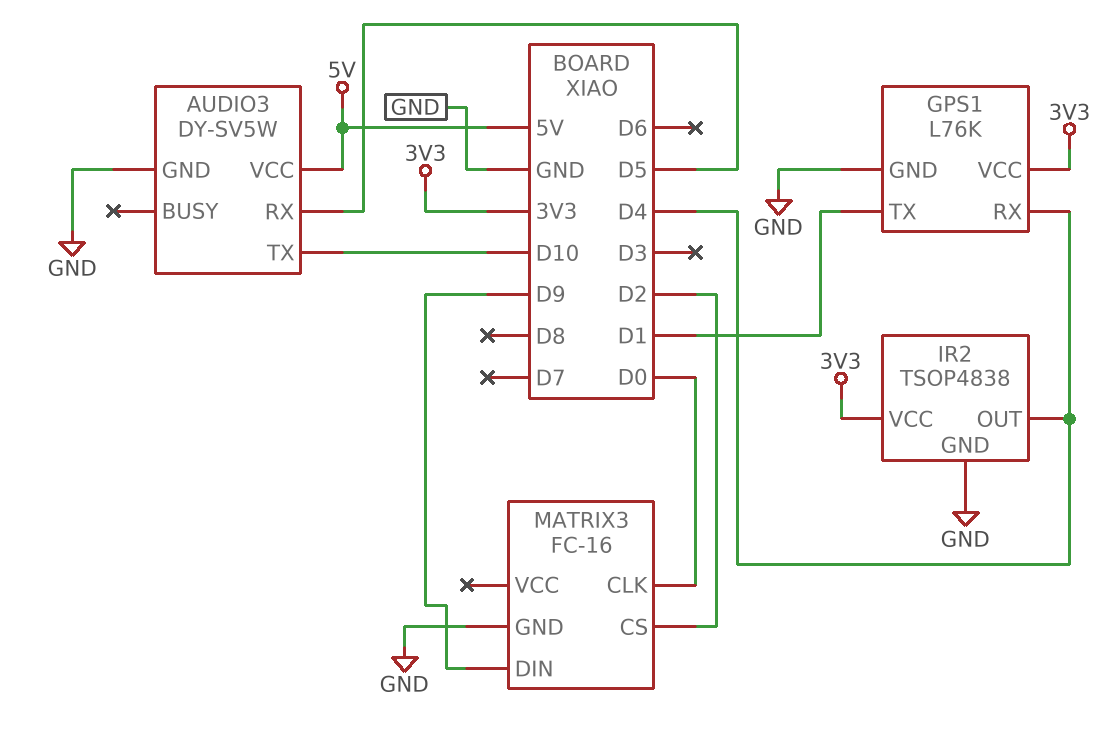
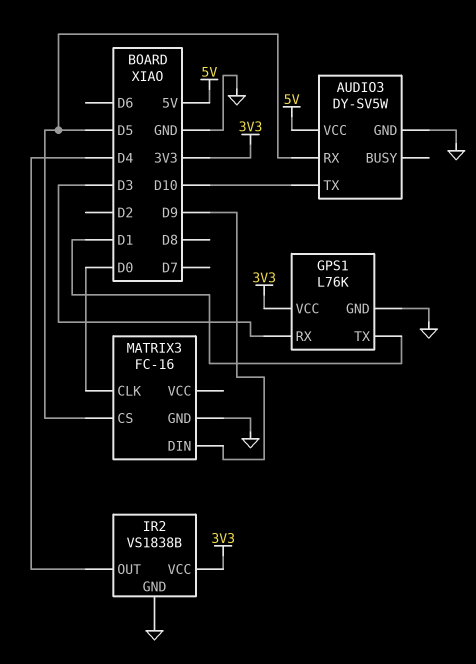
GPS1 pin RX: D4 -> D3
IR2: TSOP4838 -> VS1838B
MATRIX3 pin CS: D2 -> D5

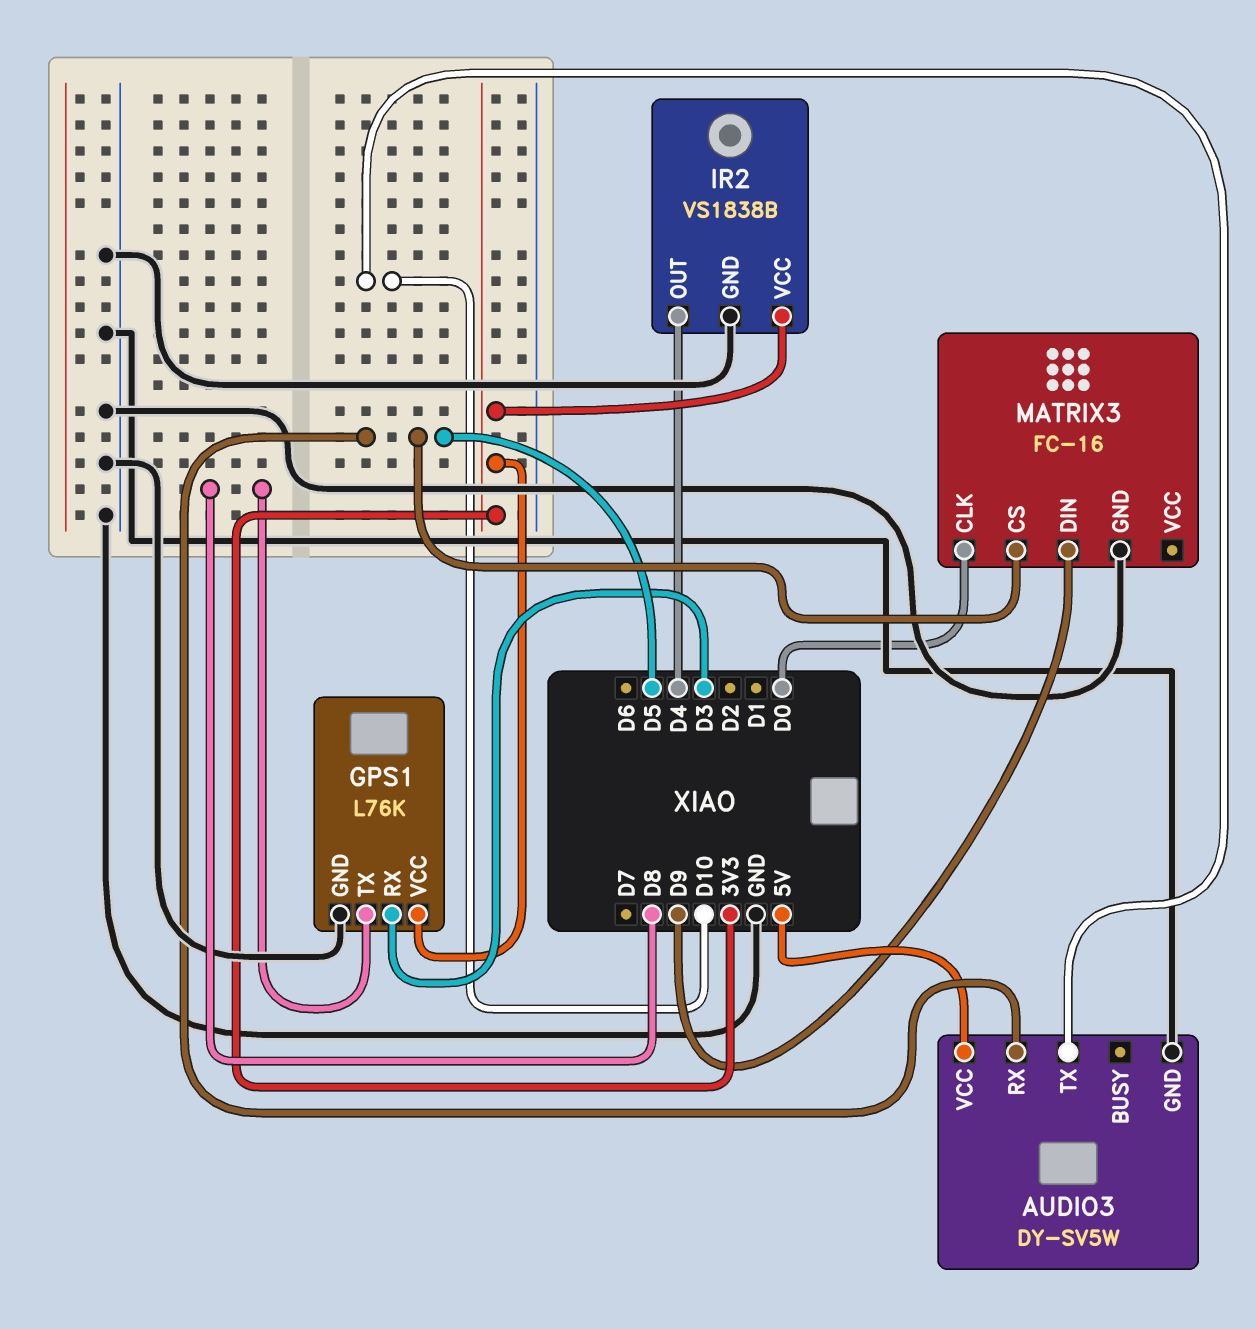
GPS1 pin TX: D1 -> D8

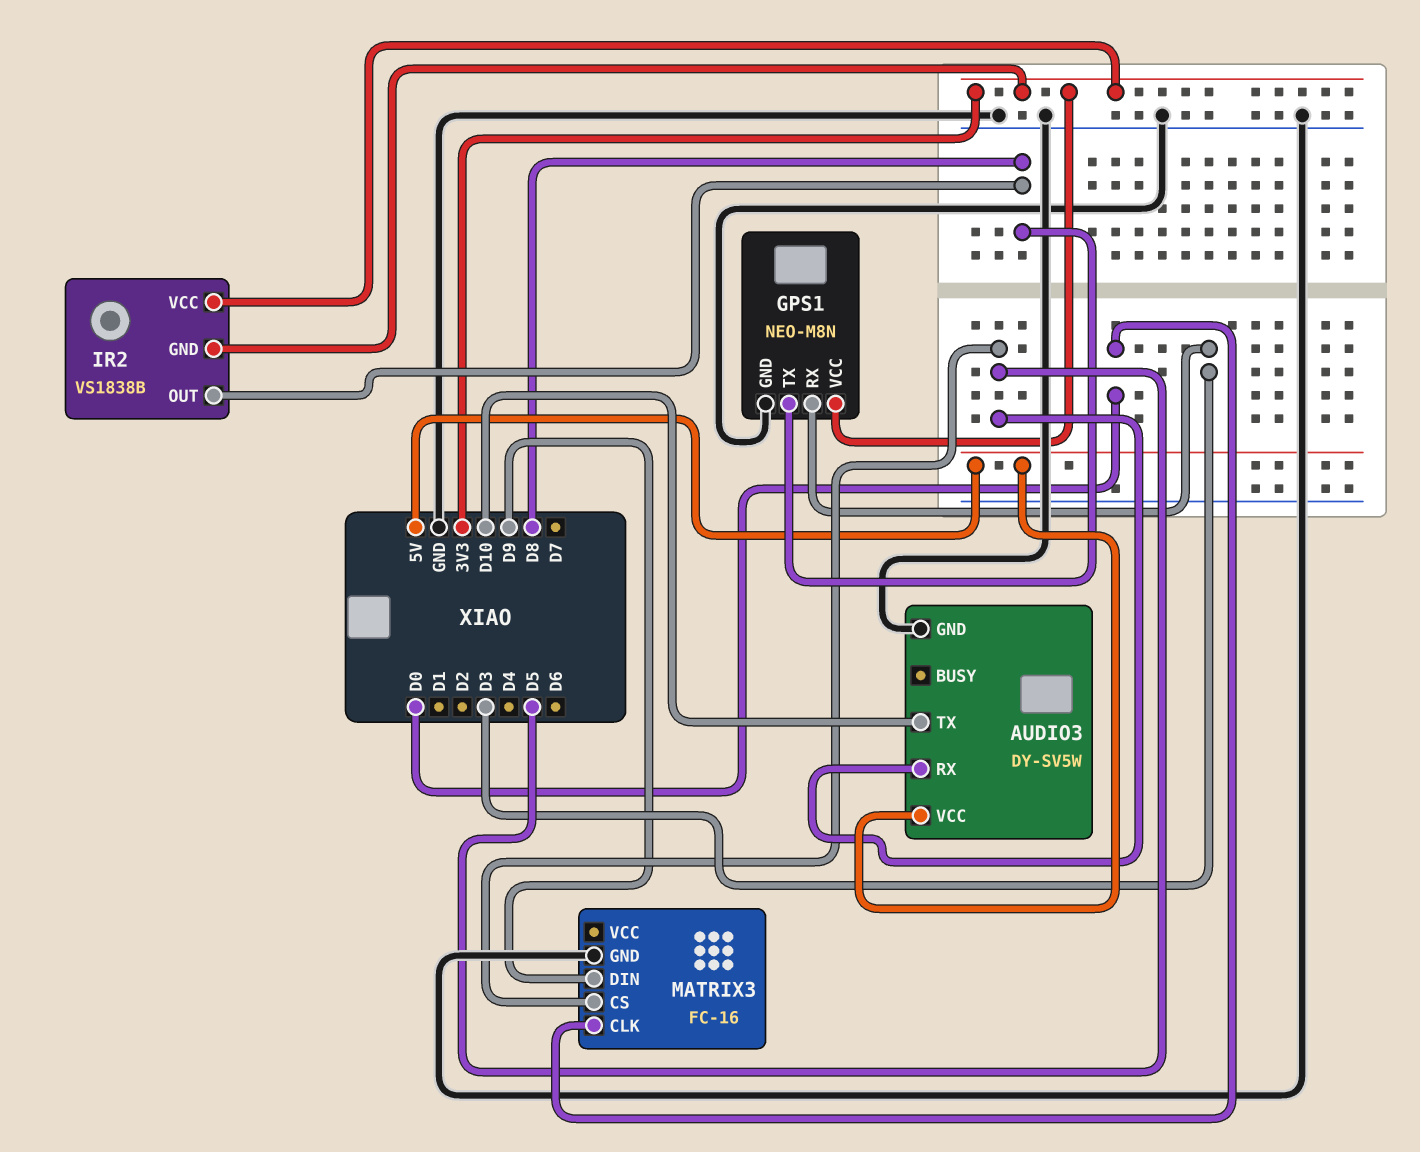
GPS1: L76K -> NEO-M8N
IR2 pin GND: GND -> 3V3
IR2 pin OUT: D4 -> D8

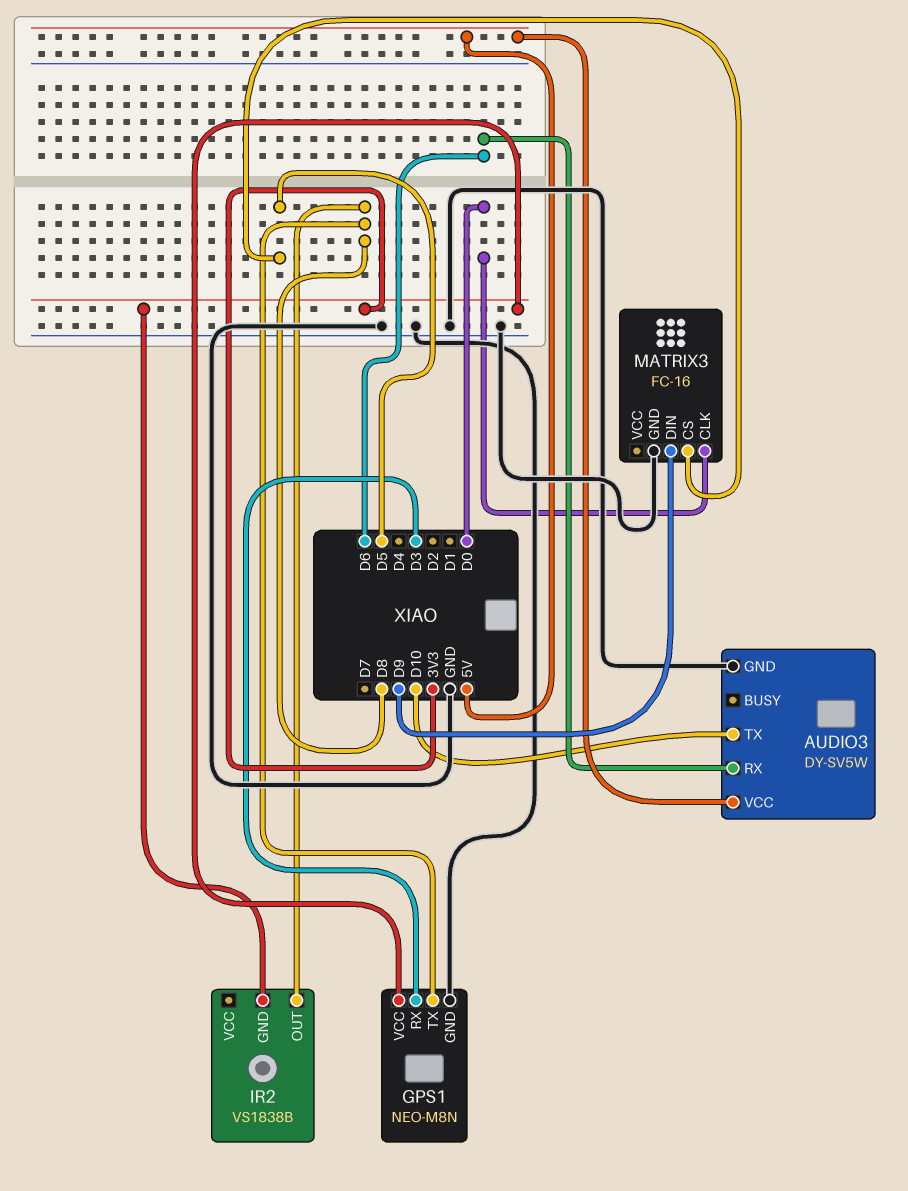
AUDIO3 pin RX: D5 -> D6
IR2 pin VCC: 3V3 -> none

